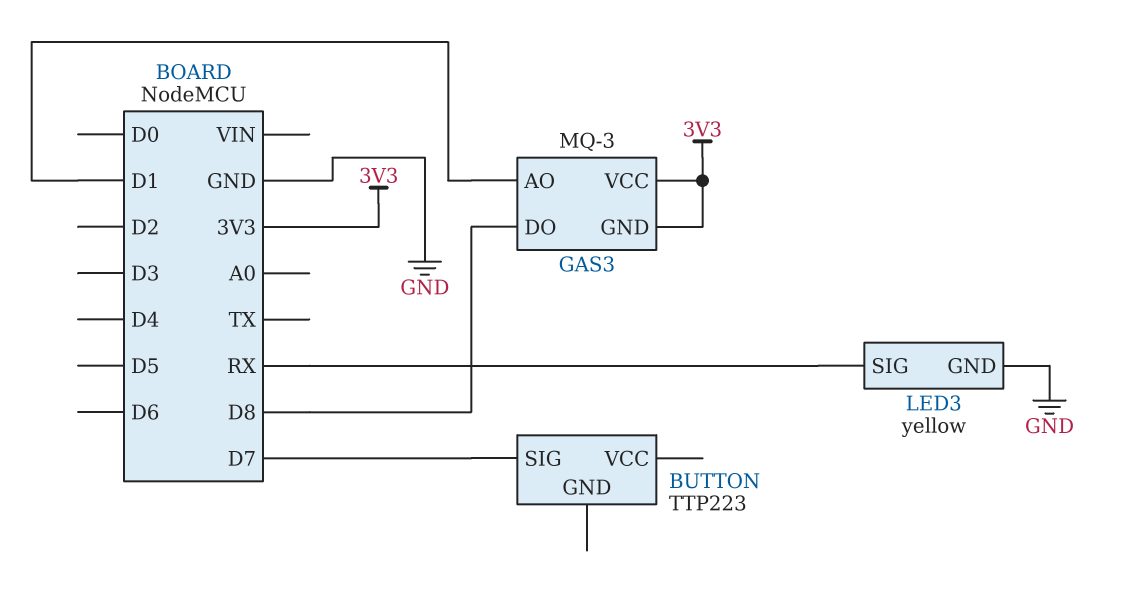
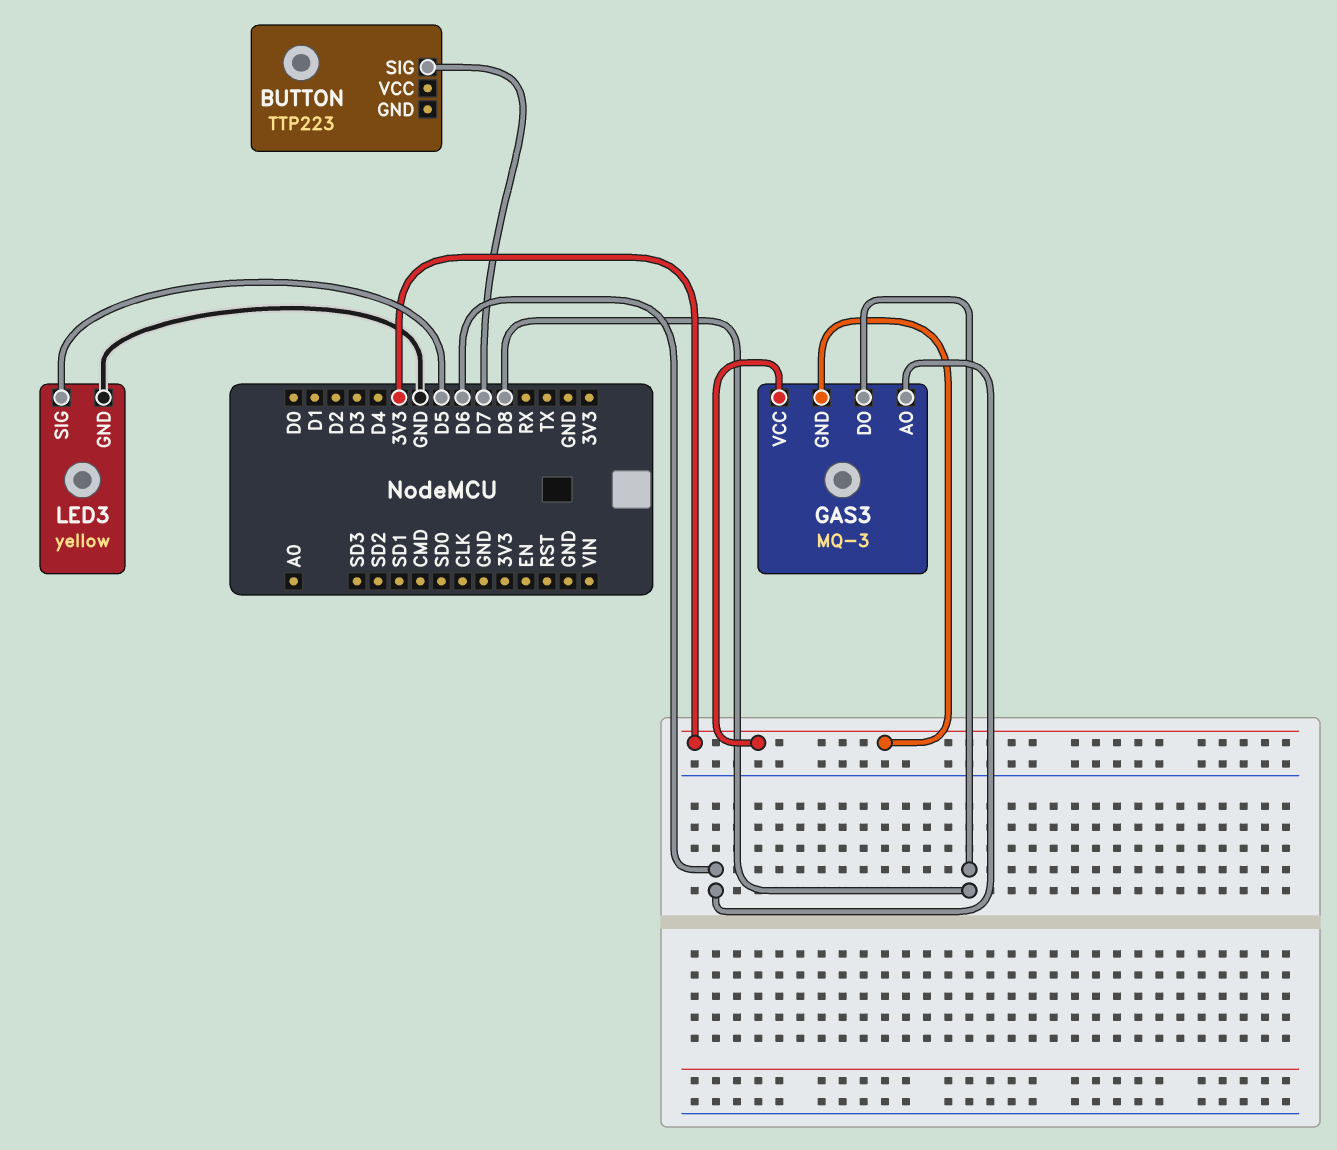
GAS3 pin AO: D1 -> D6
LED3 pin SIG: RX -> D5

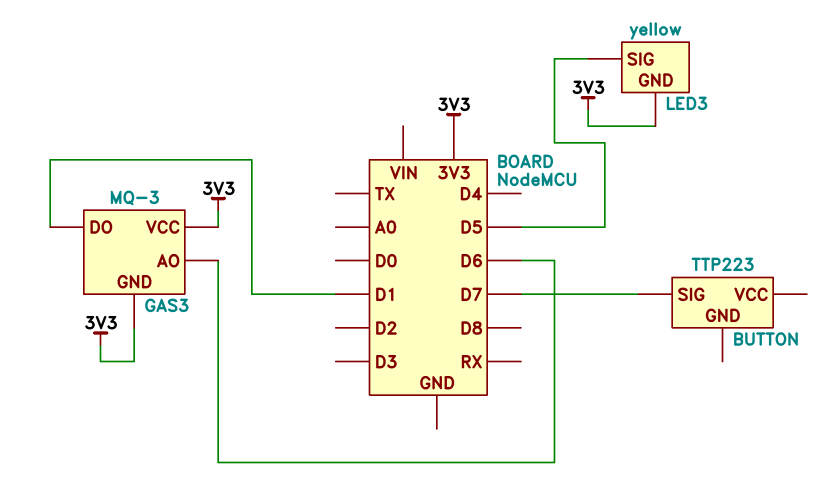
GAS3 pin DO: D8 -> D1
LED3 pin GND: GND -> 3V3

